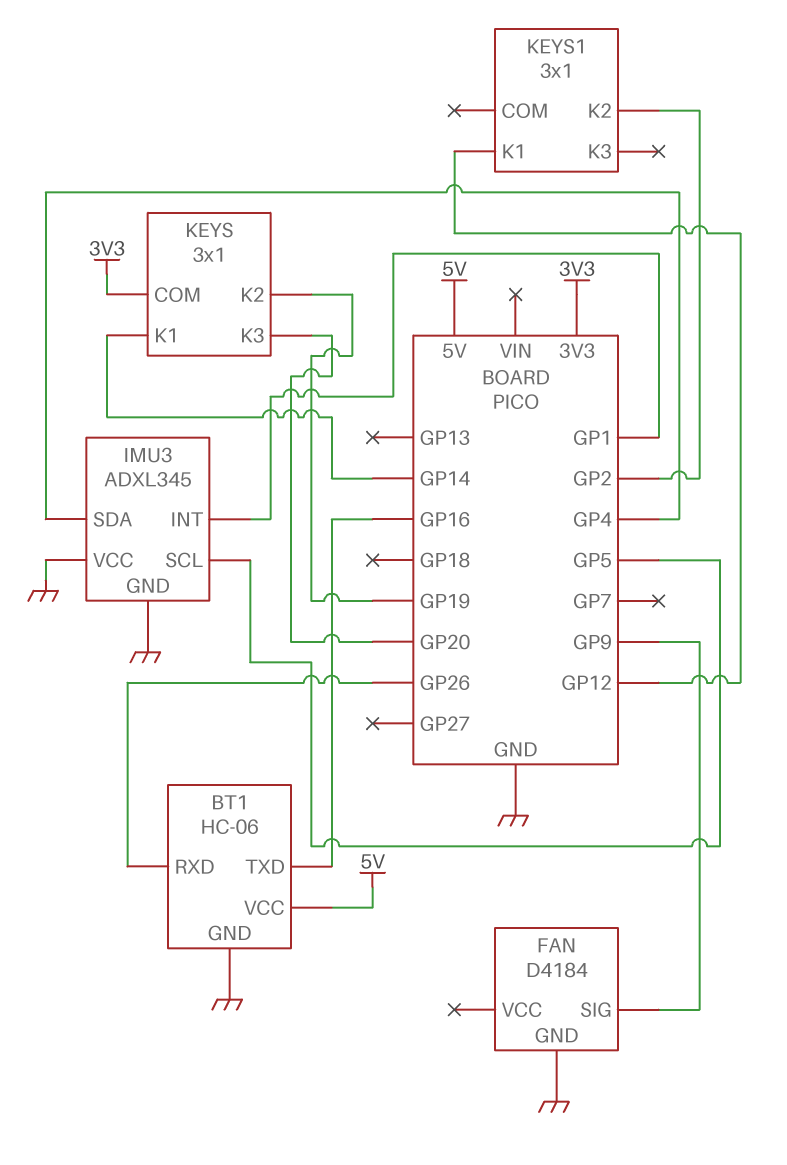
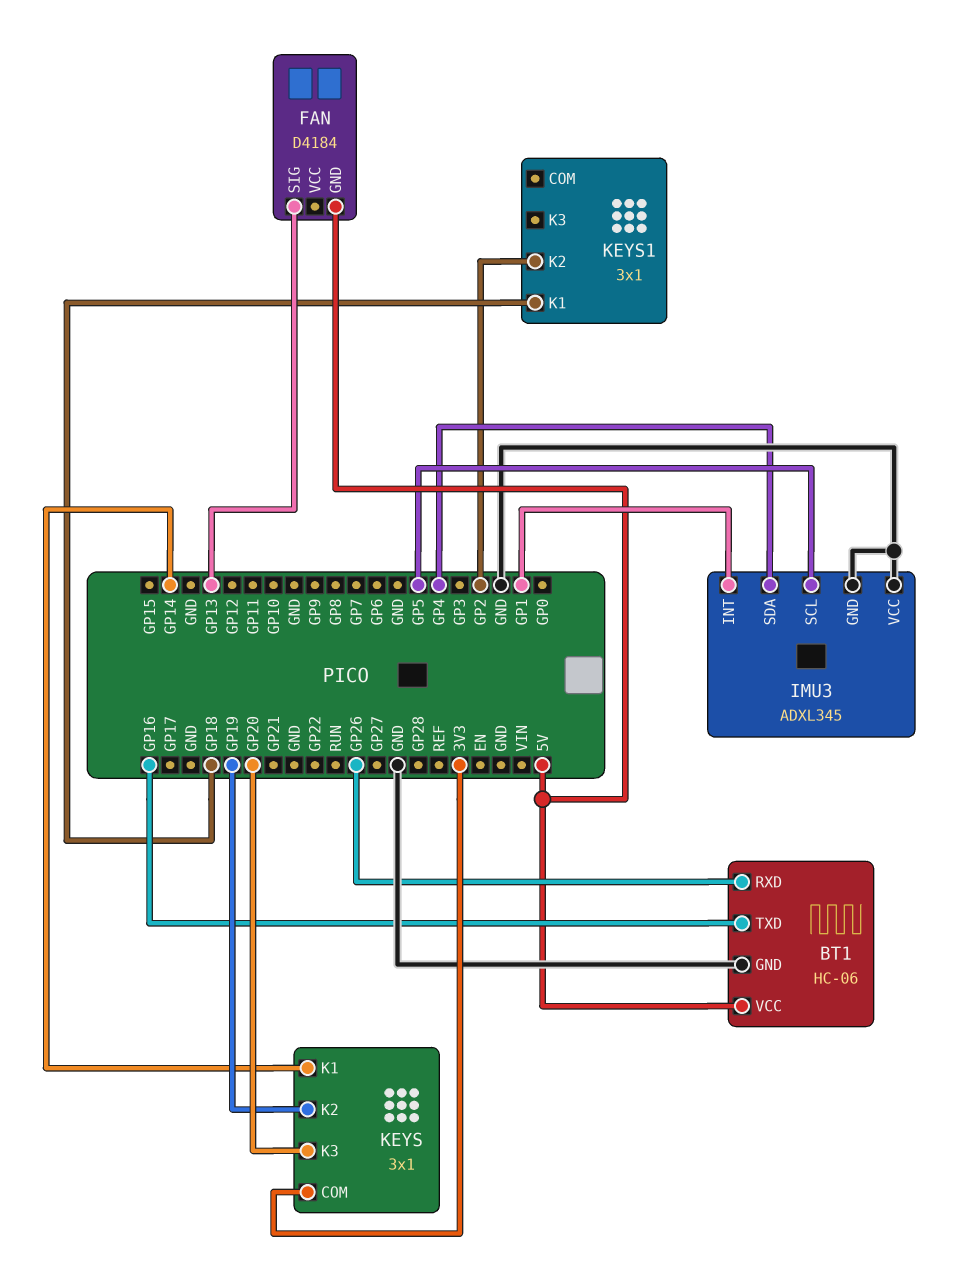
FAN pin GND: GND -> 5V
FAN pin SIG: GP9 -> GP13
KEYS1 pin K1: GP12 -> GP18

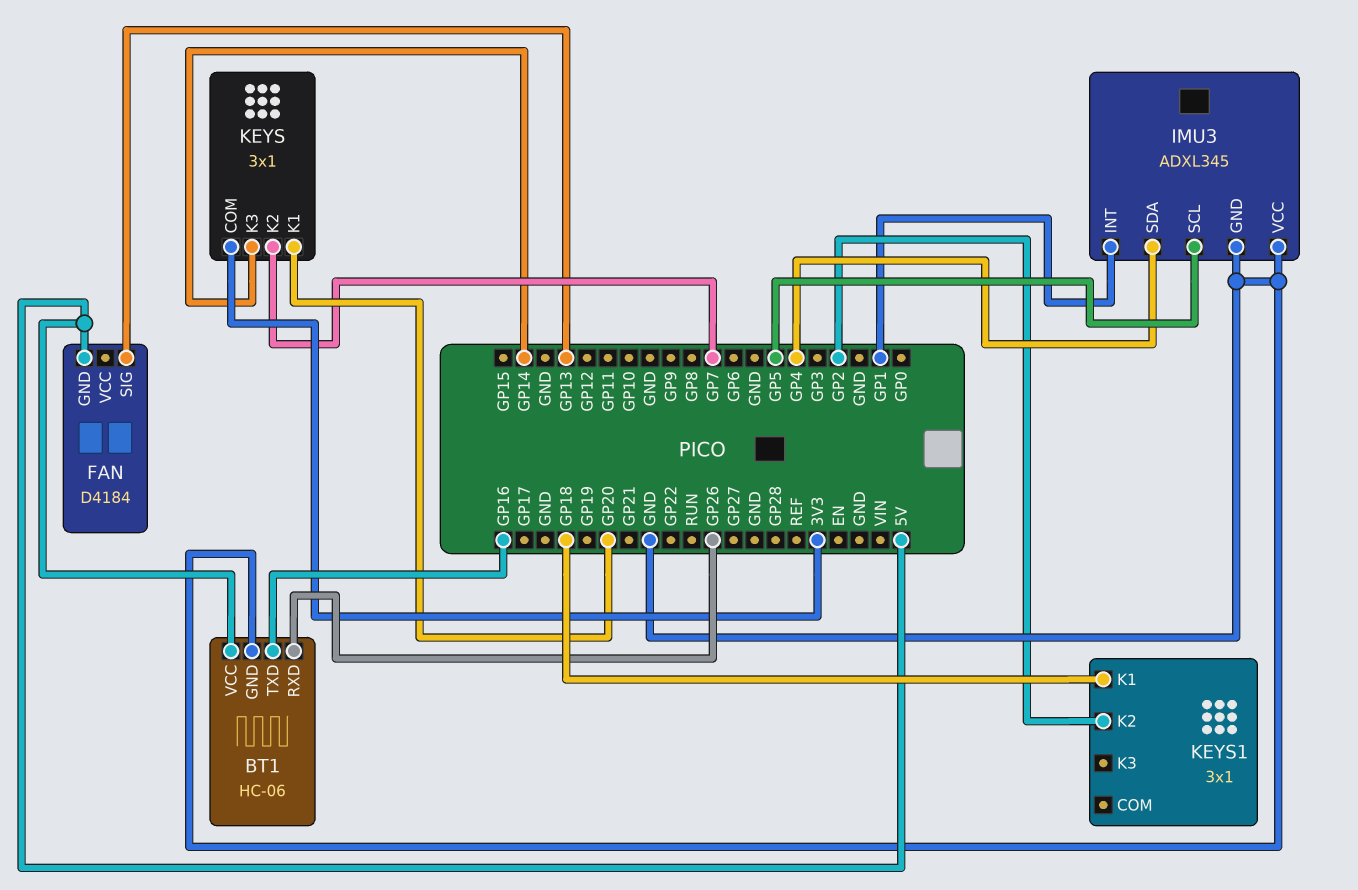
KEYS pin K1: GP14 -> GP20
KEYS pin K2: GP19 -> GP7
KEYS pin K3: GP20 -> GP14

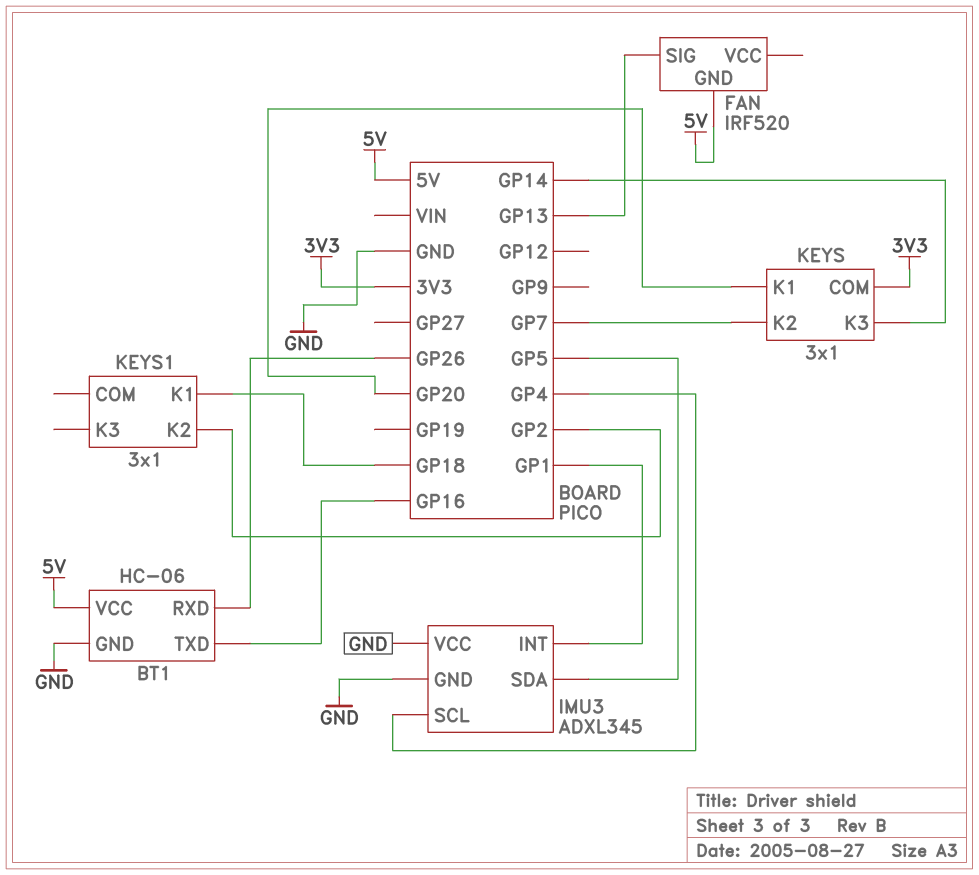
FAN: D4184 -> IRF520
IMU3 pin SCL: GP5 -> GP4
IMU3 pin SDA: GP4 -> GP5

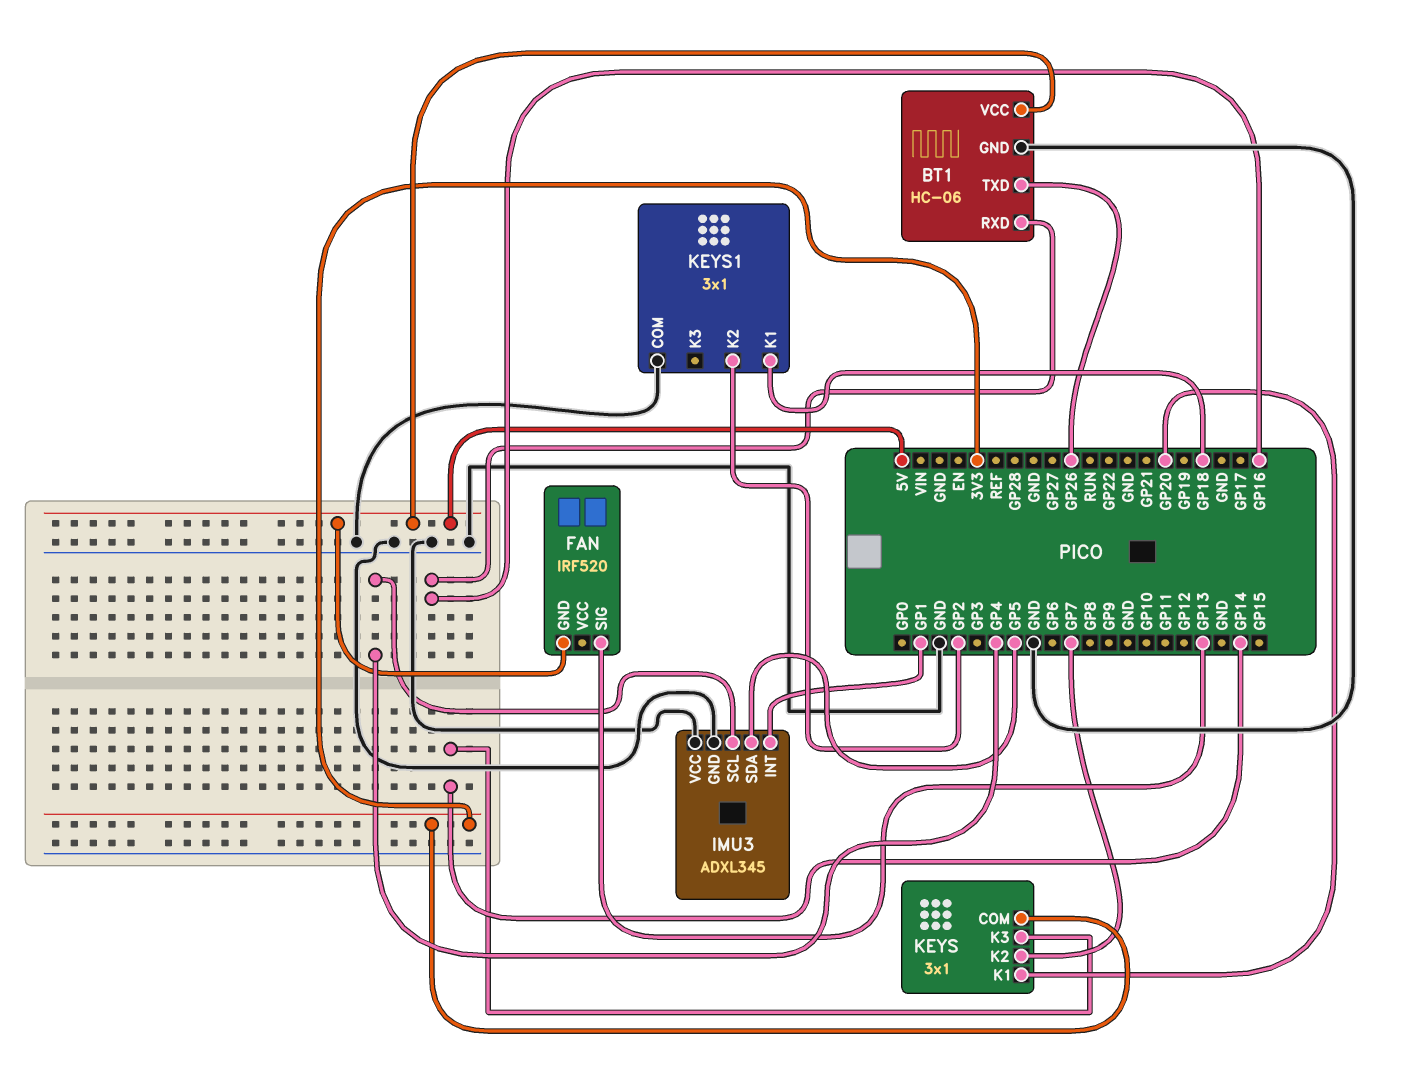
BT1 pin RXD: GP26 -> GP16
BT1 pin TXD: GP16 -> GP26
KEYS1 pin COM: none -> GND

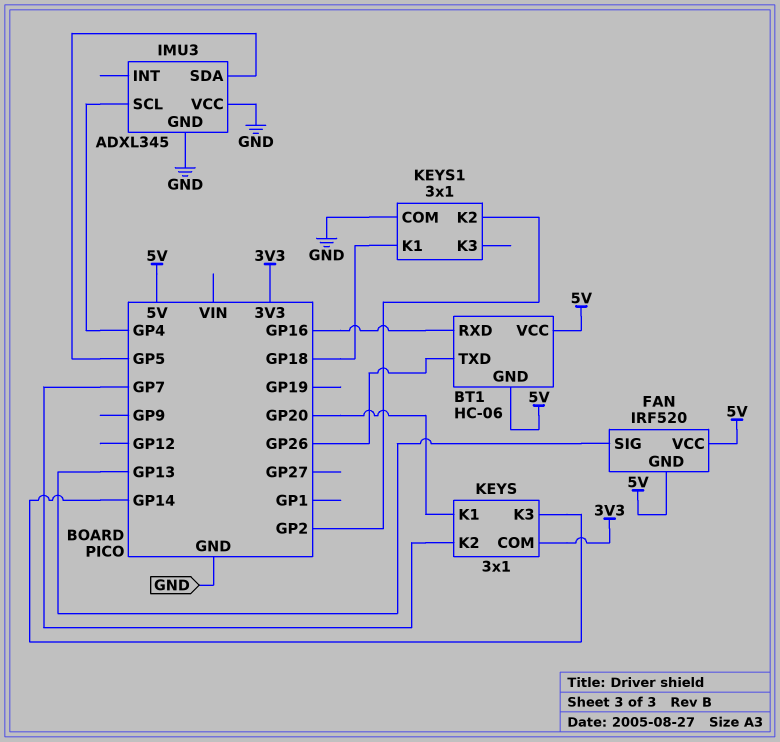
BT1 pin GND: GND -> 5V
FAN pin VCC: none -> 5V
IMU3 pin INT: GP1 -> none

